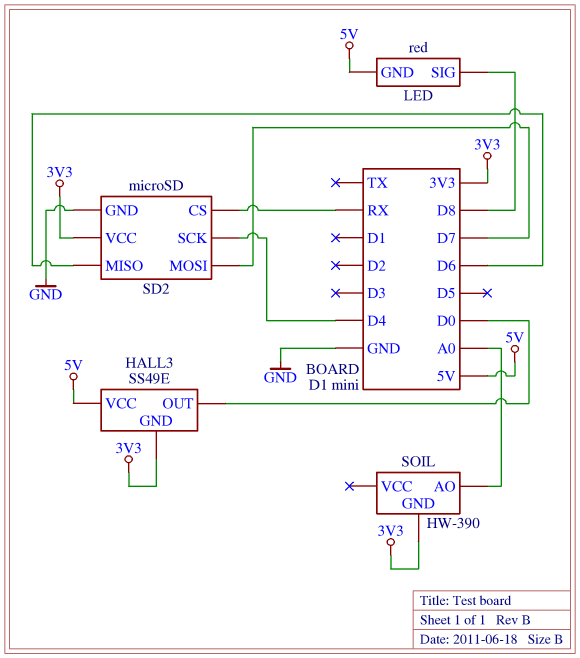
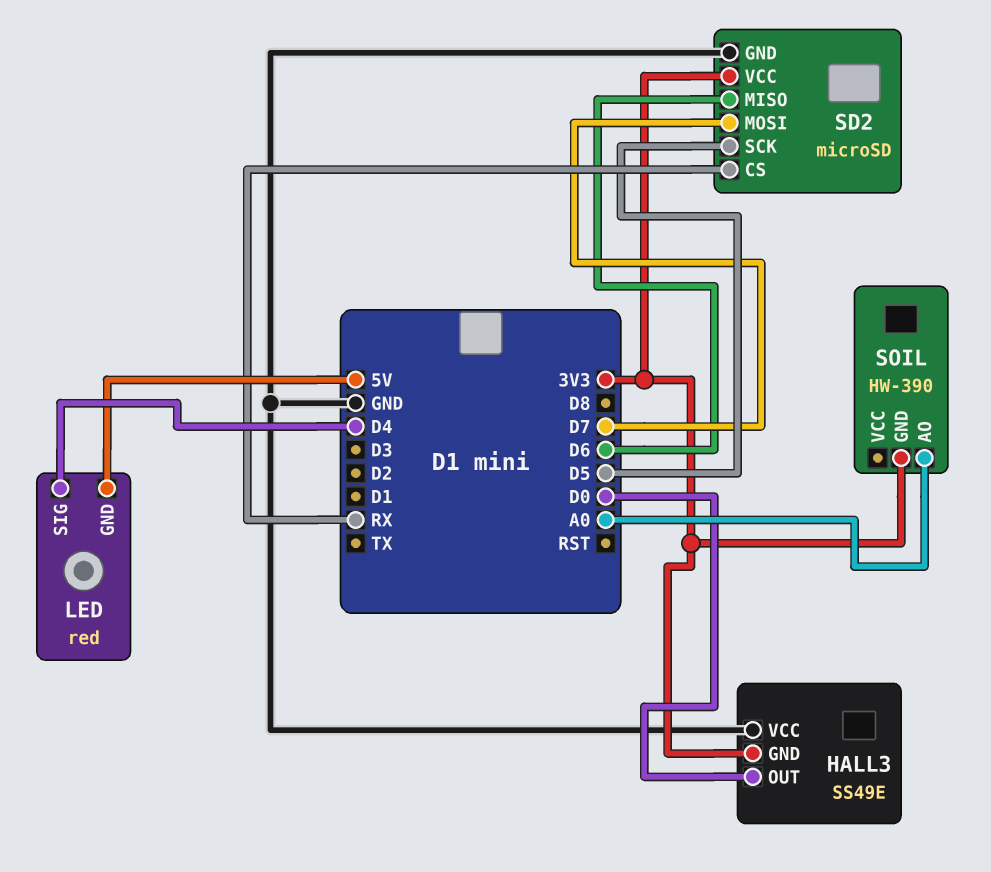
HALL3 pin VCC: 5V -> GND
LED pin SIG: D8 -> D4
SD2 pin SCK: D4 -> D5

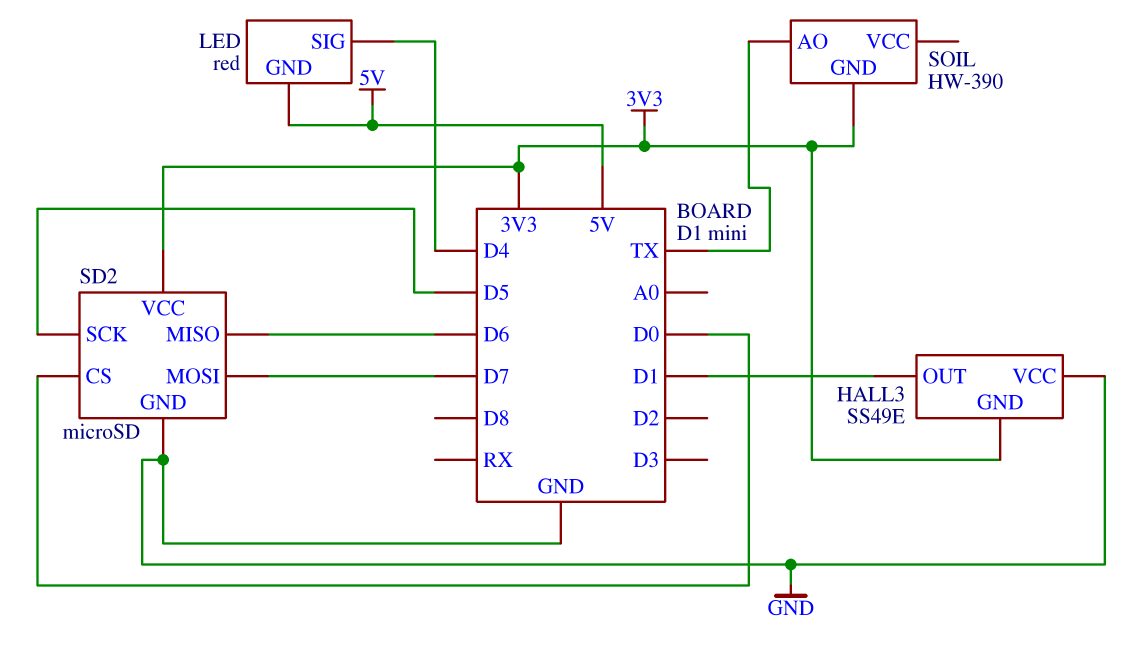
HALL3 pin OUT: D0 -> D1
SD2 pin CS: RX -> D0
SOIL pin AO: A0 -> TX

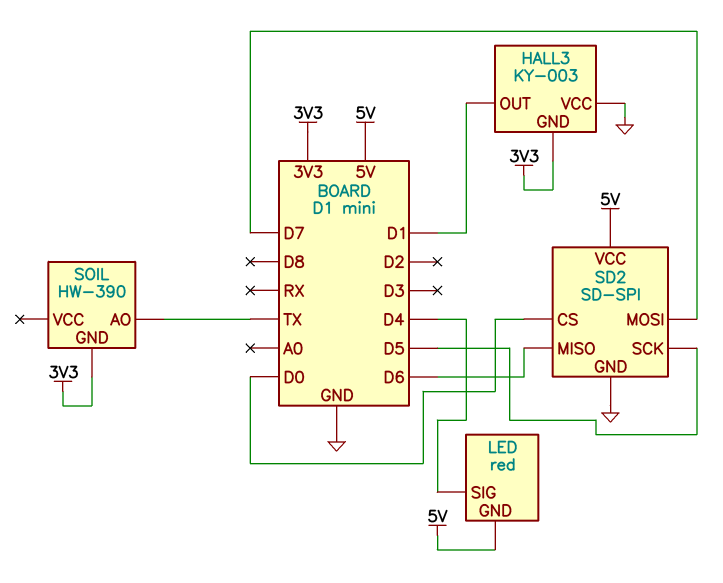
HALL3: SS49E -> KY-003
SD2: microSD -> SD-SPI
SD2 pin VCC: 3V3 -> 5V

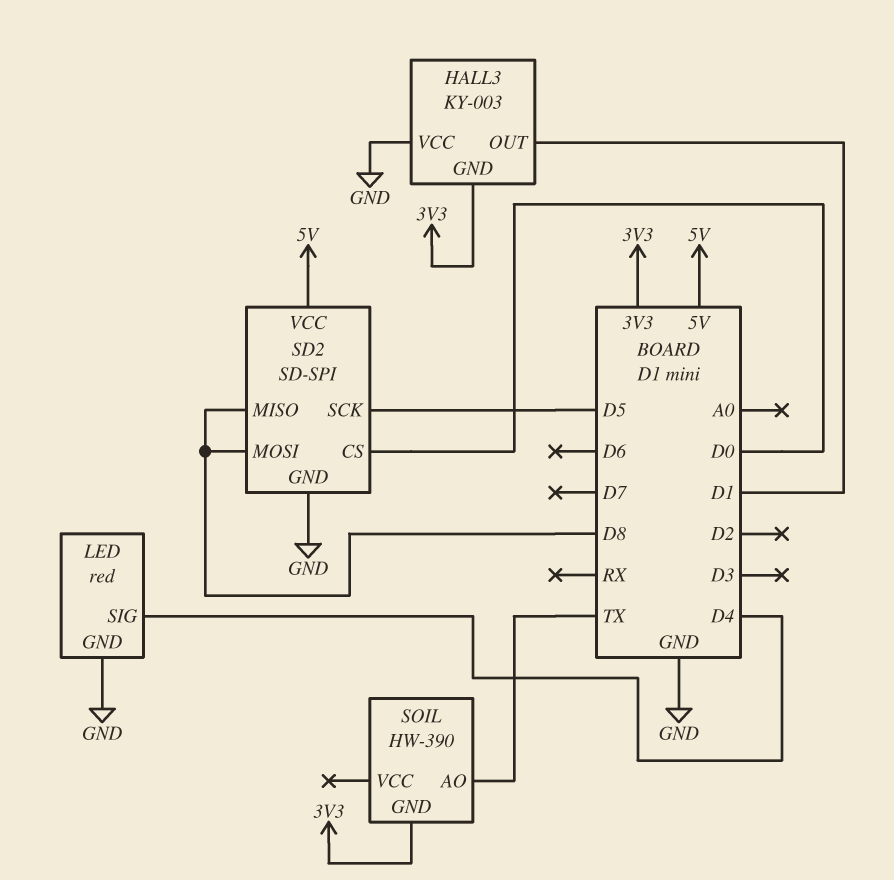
LED pin GND: 5V -> GND
SD2 pin MISO: D6 -> D8
SD2 pin MOSI: D7 -> D8

